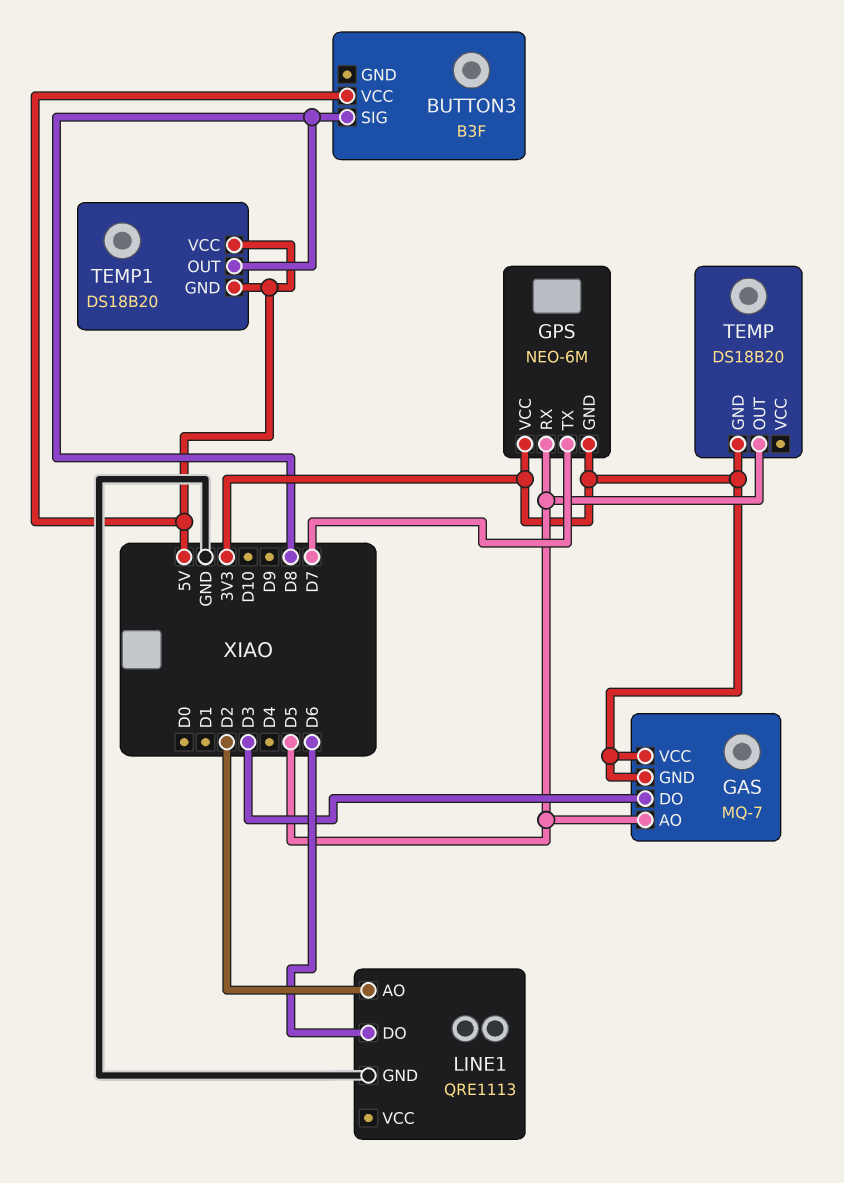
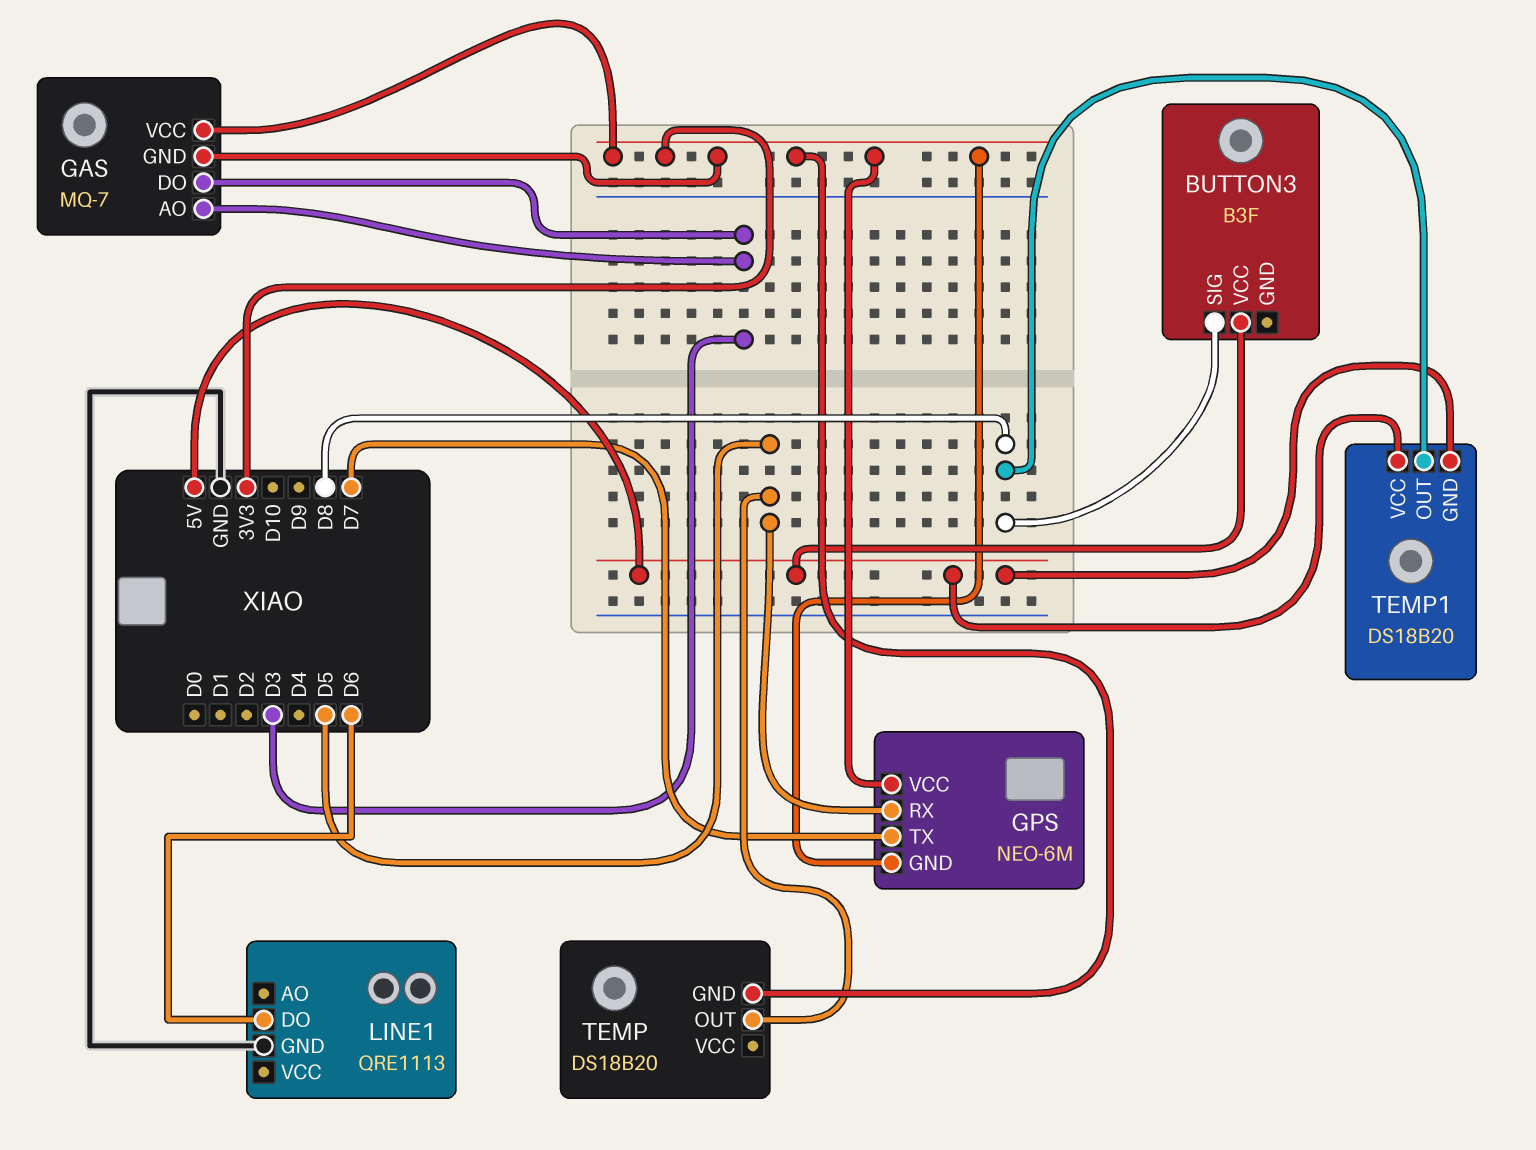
GAS pin AO: D5 -> D3
LINE1 pin AO: D2 -> none

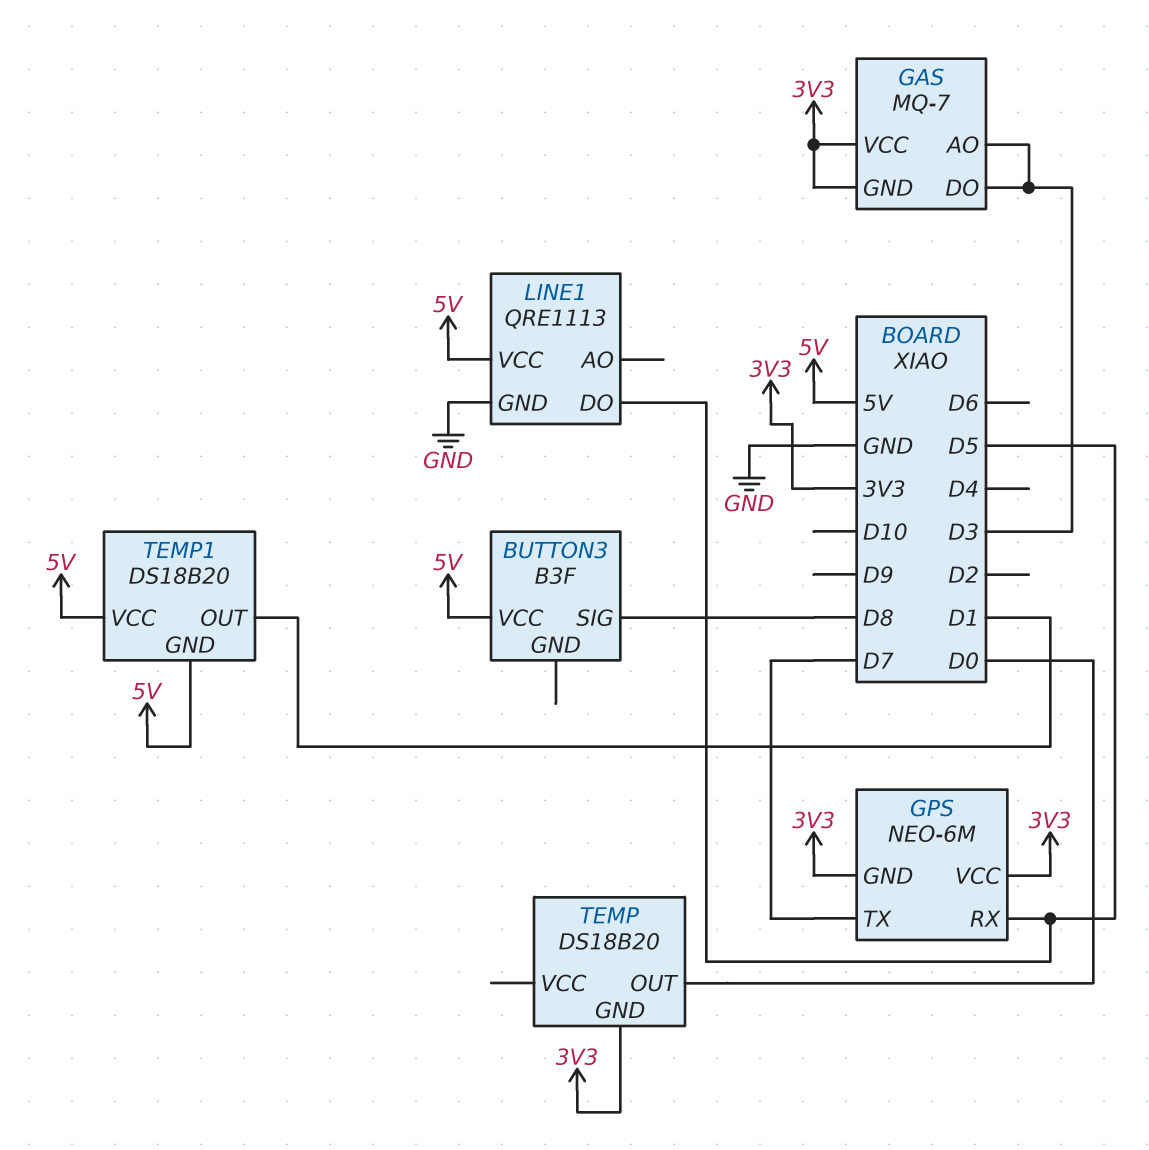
LINE1 pin DO: D6 -> D5
LINE1 pin VCC: none -> 5V
TEMP pin OUT: D5 -> D0
TEMP1 pin OUT: D8 -> D1

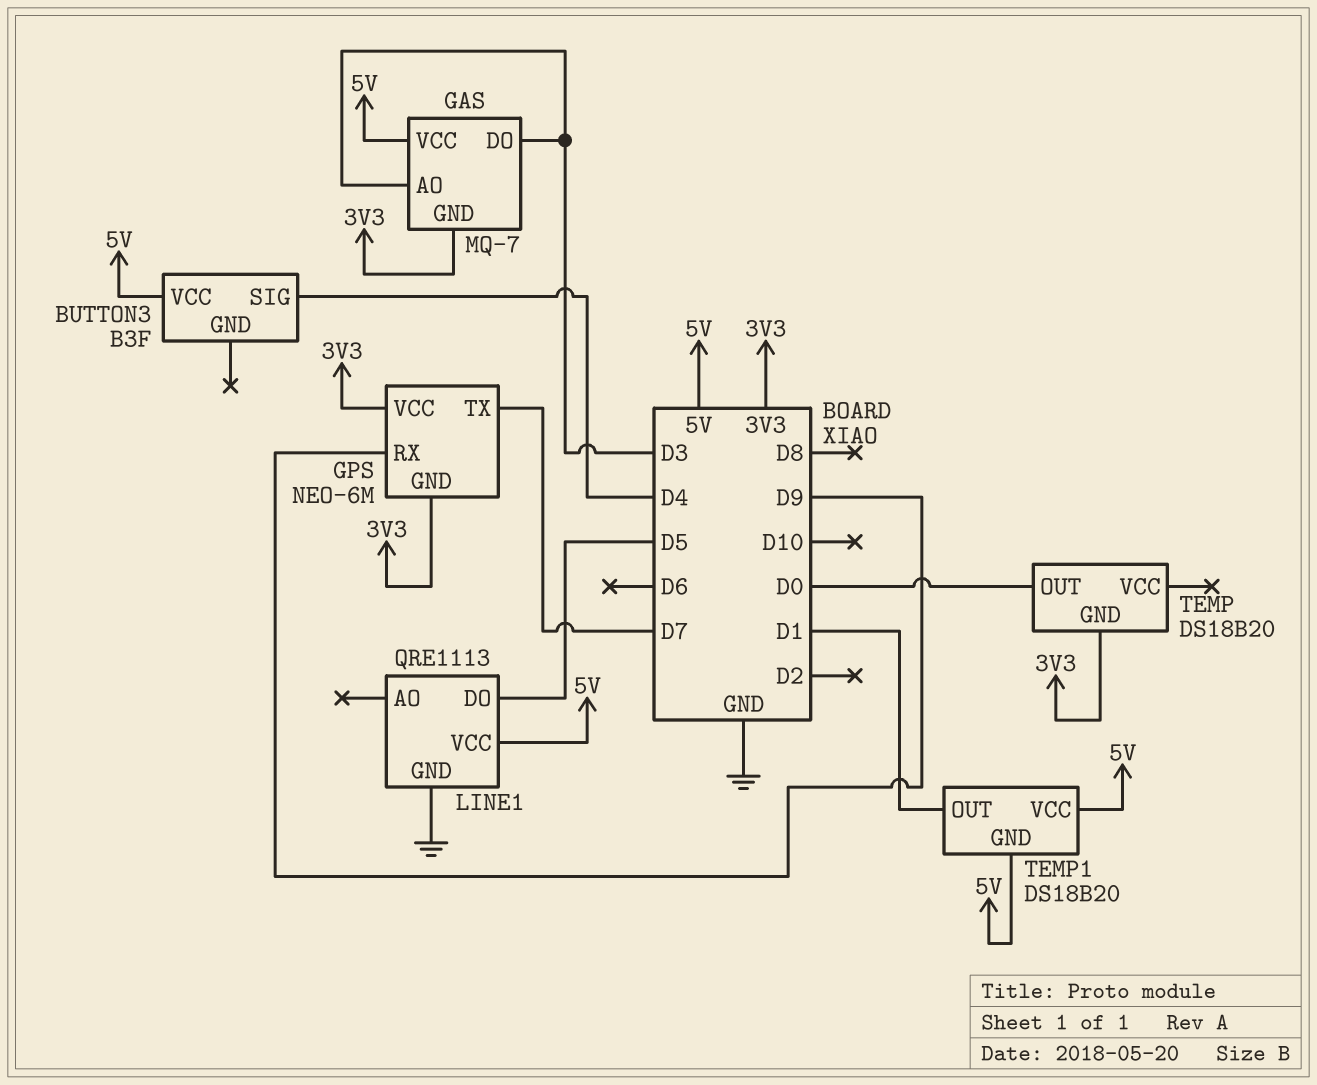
BUTTON3 pin SIG: D8 -> D4
GAS pin VCC: 3V3 -> 5V
GPS pin RX: D5 -> D9

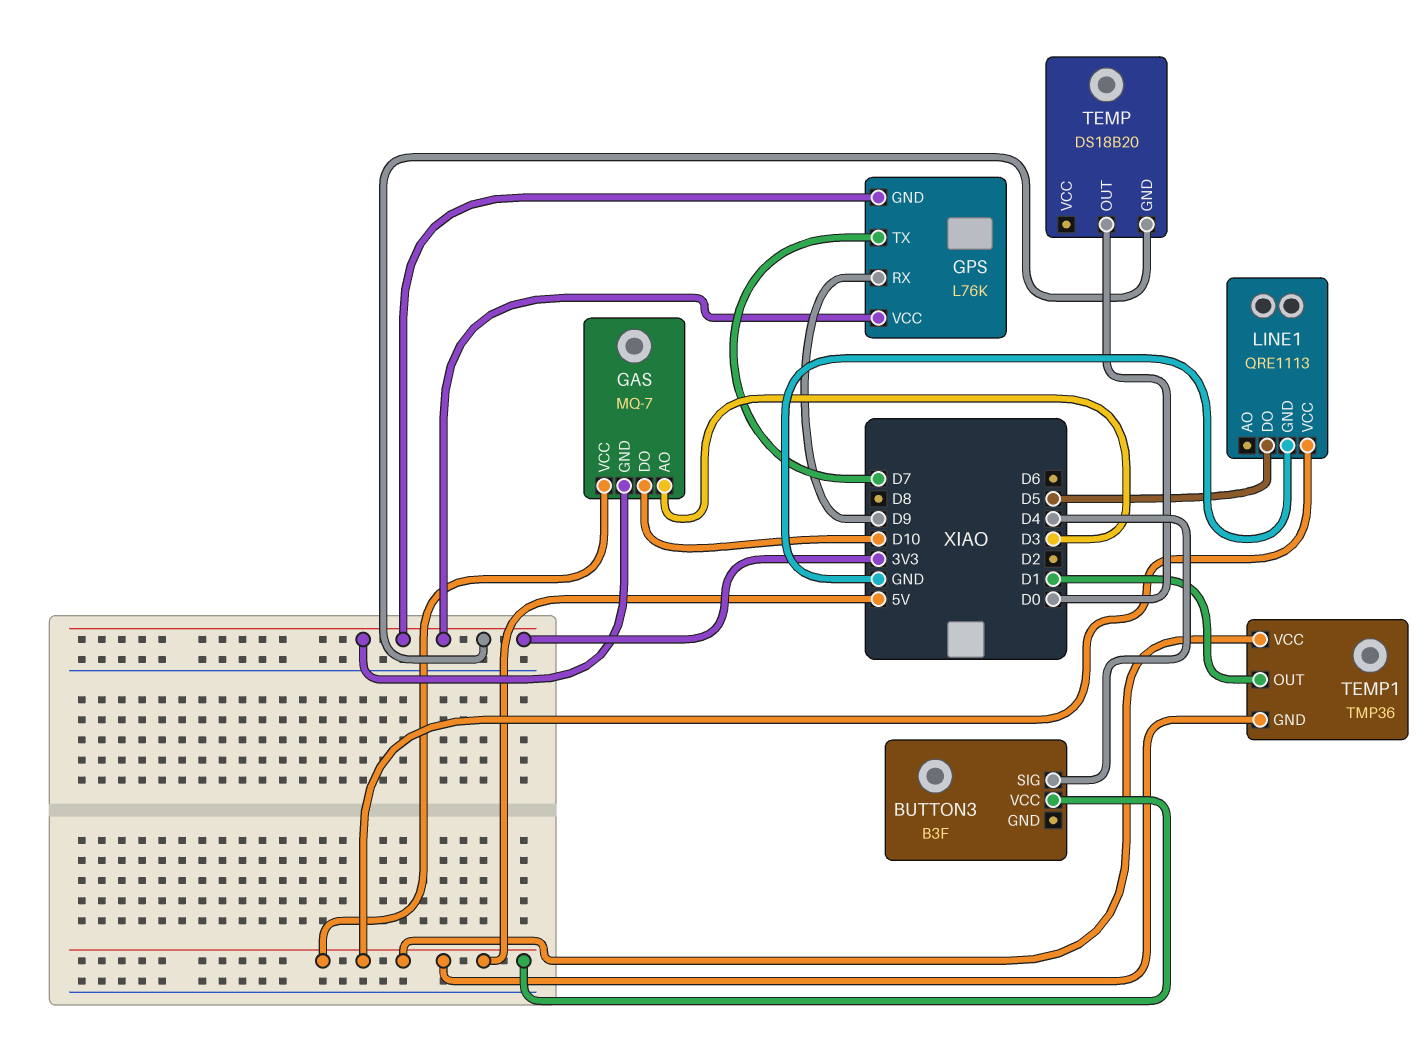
GAS pin DO: D3 -> D10
GPS: NEO-6M -> L76K
TEMP1: DS18B20 -> TMP36

